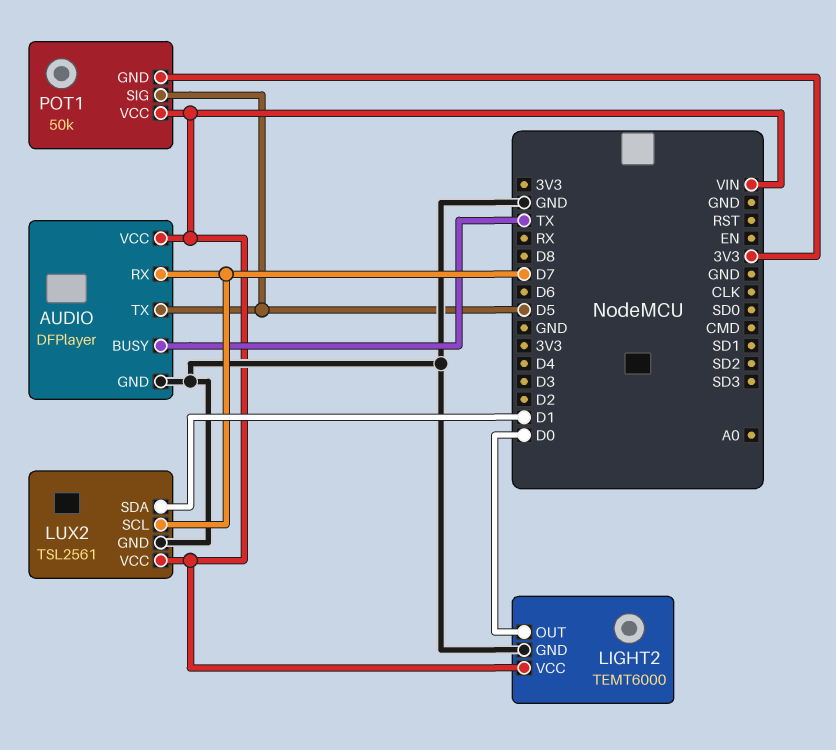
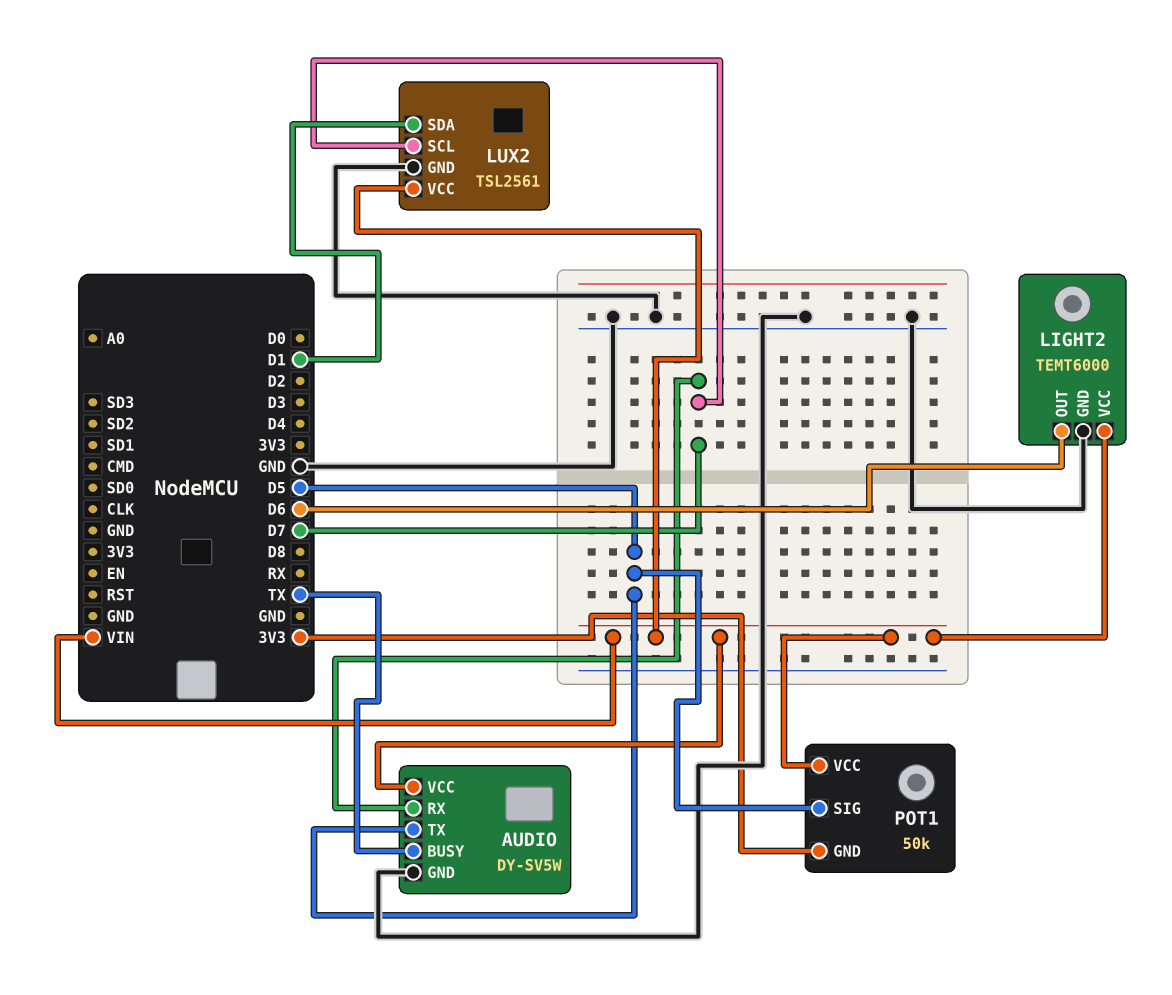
AUDIO: DFPlayer -> DY-SV5W
LIGHT2 pin OUT: D0 -> D6

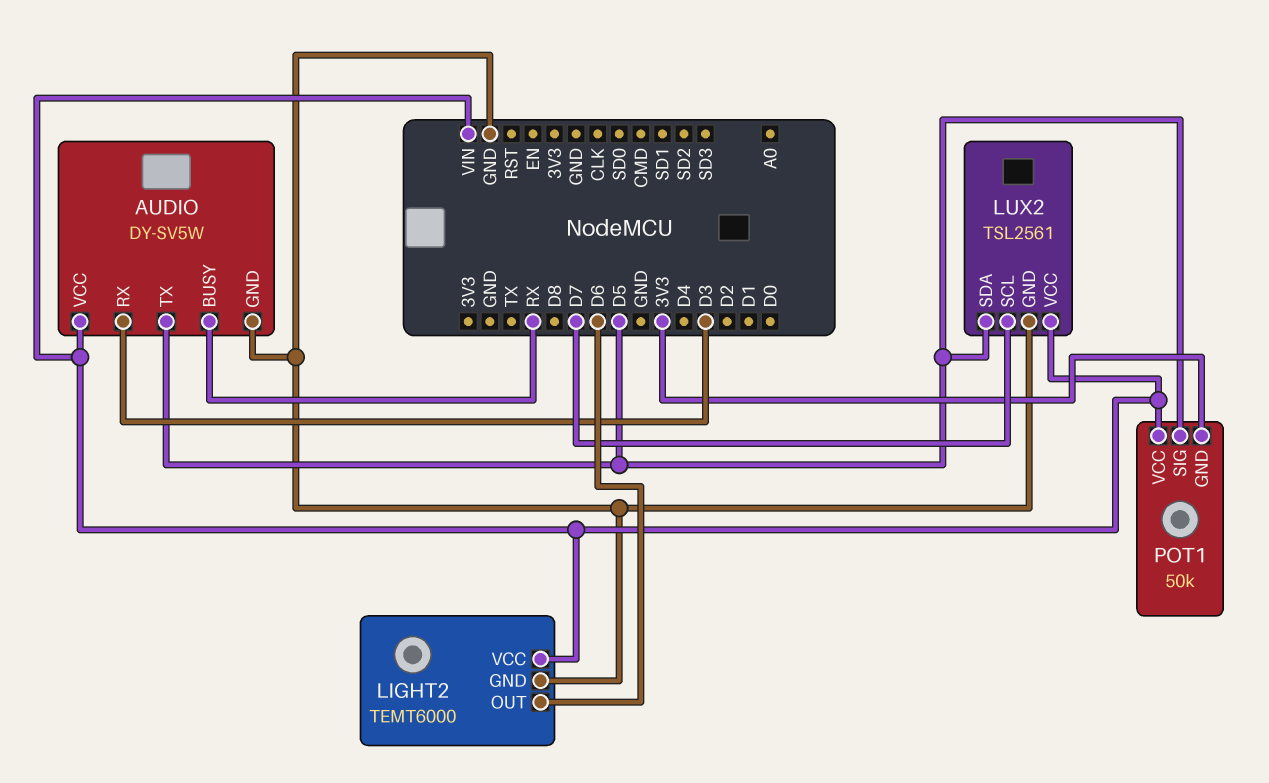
AUDIO pin BUSY: TX -> RX
AUDIO pin RX: D7 -> D3
LUX2 pin SDA: D1 -> D5

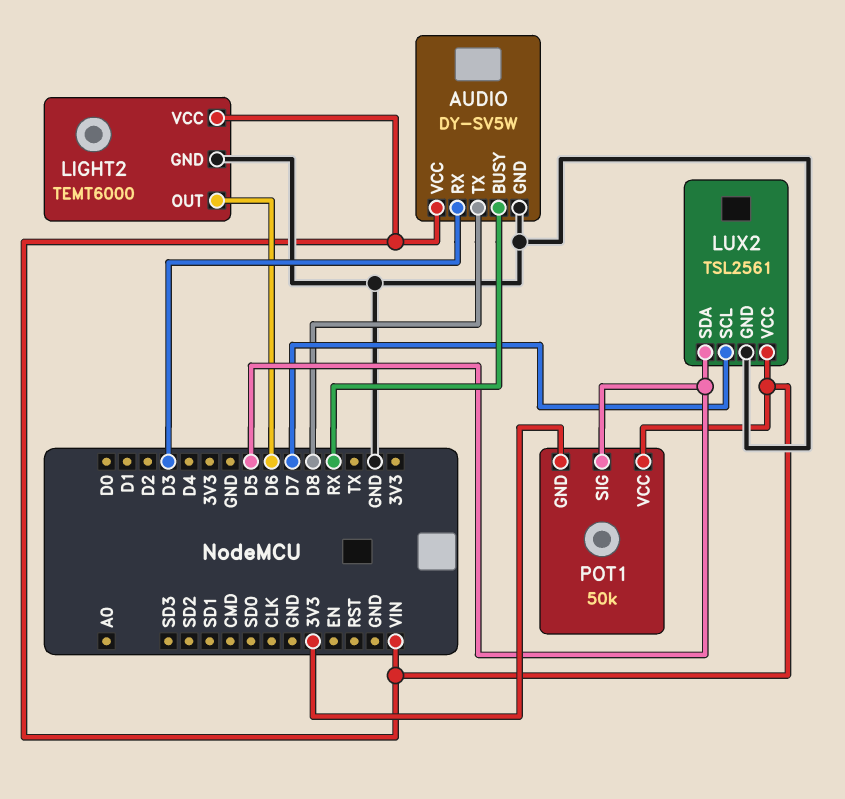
AUDIO pin TX: D5 -> D8

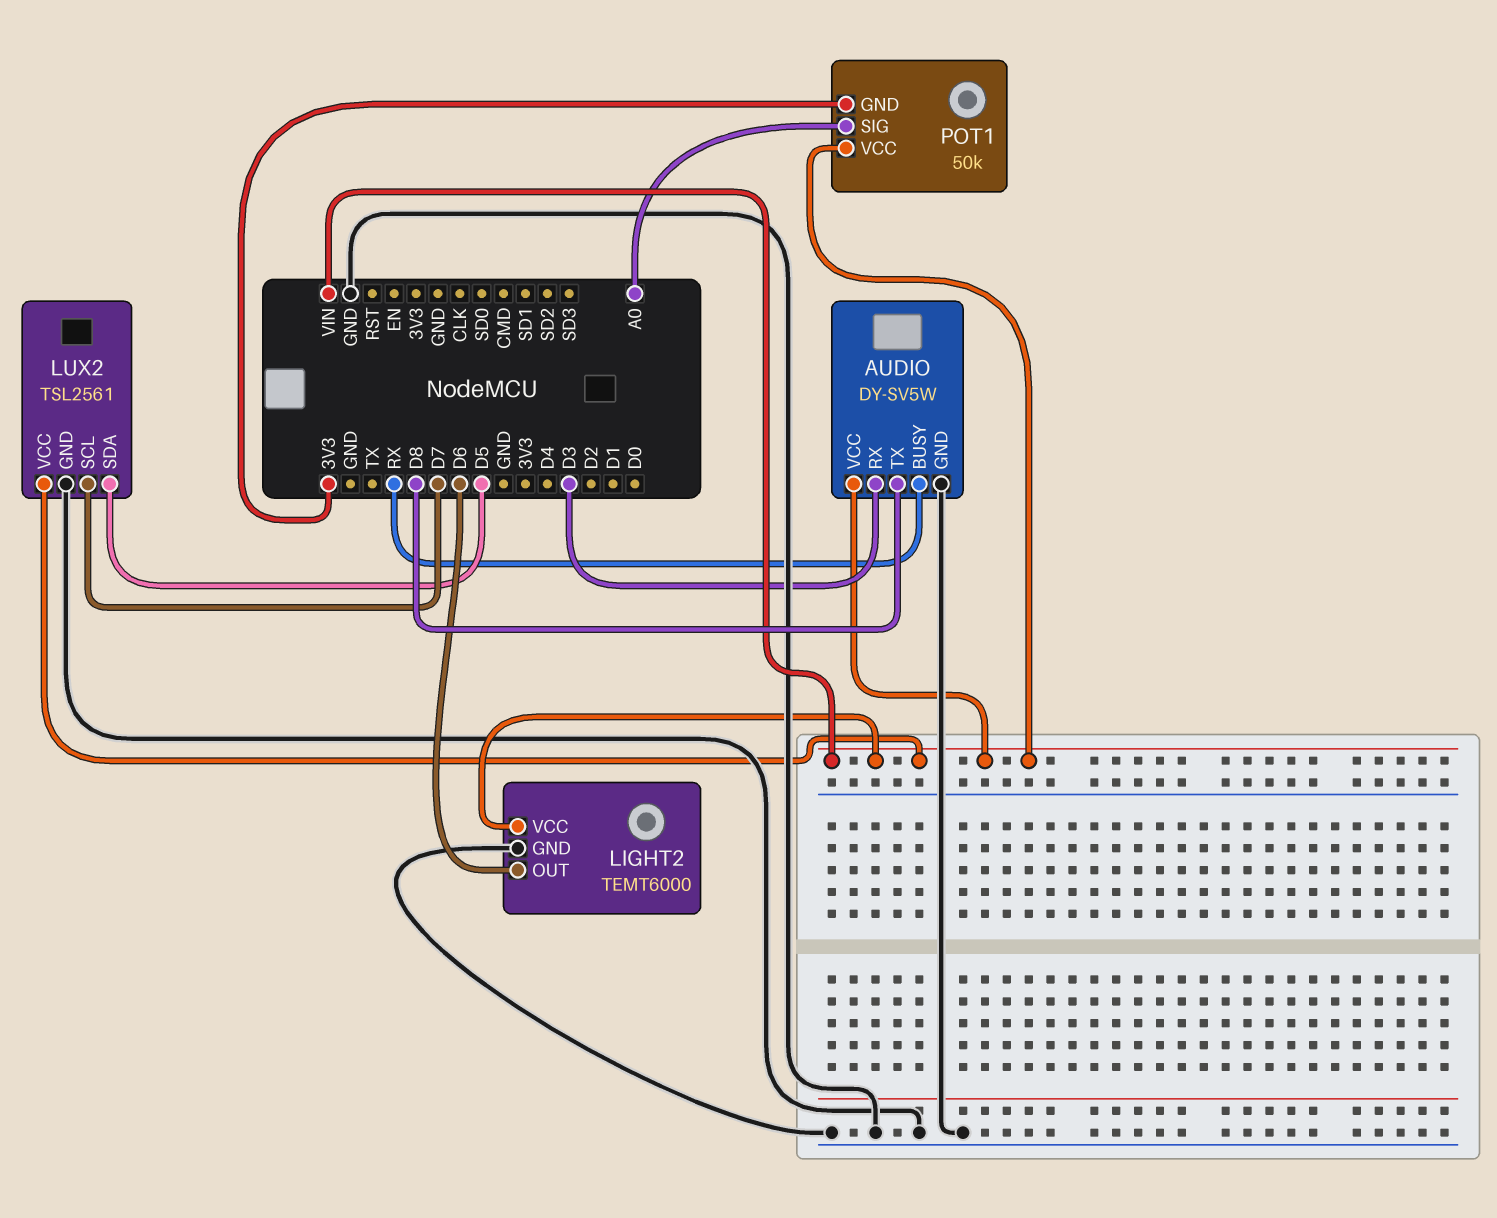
POT1 pin SIG: D5 -> A0

